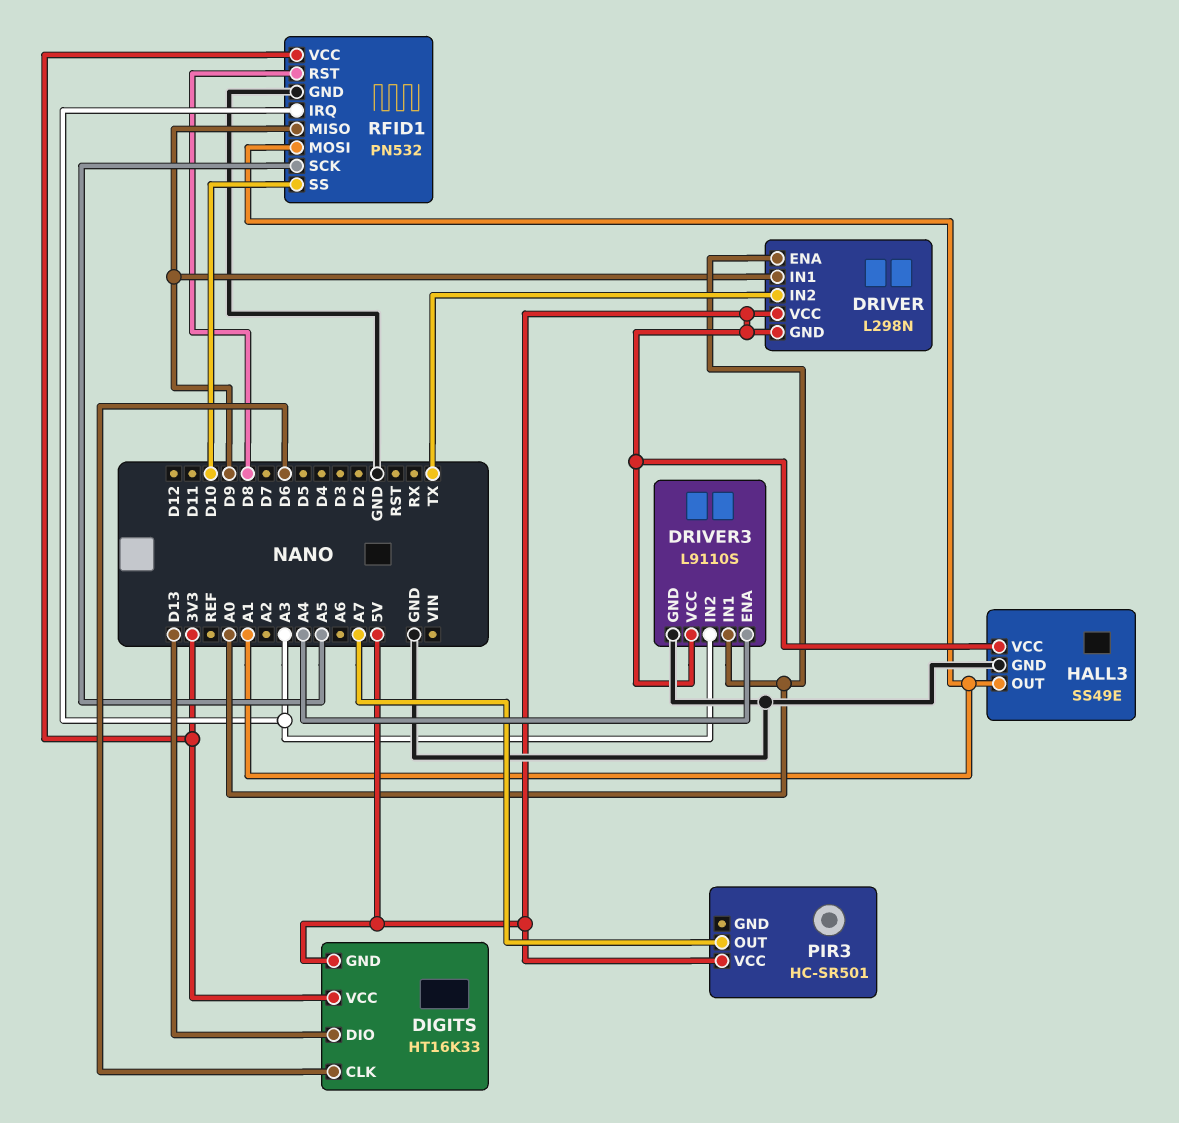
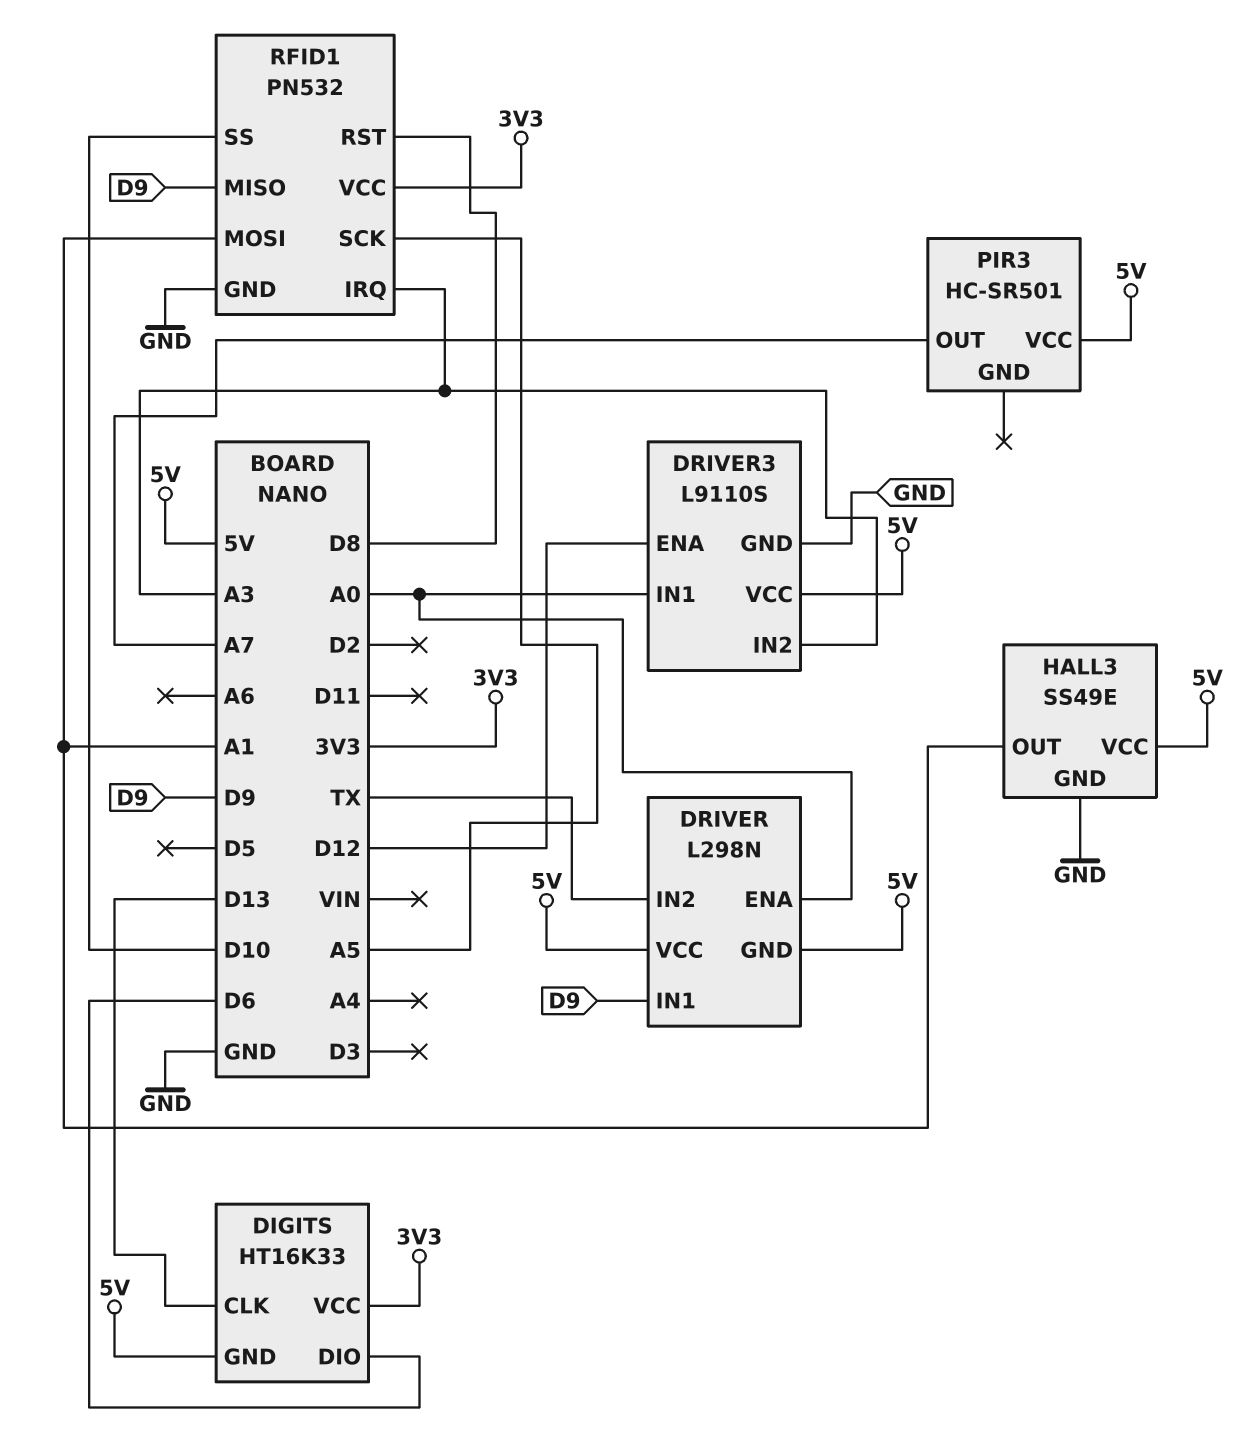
DIGITS pin CLK: D6 -> D13
DIGITS pin DIO: D13 -> D6
DRIVER3 pin ENA: A4 -> D12

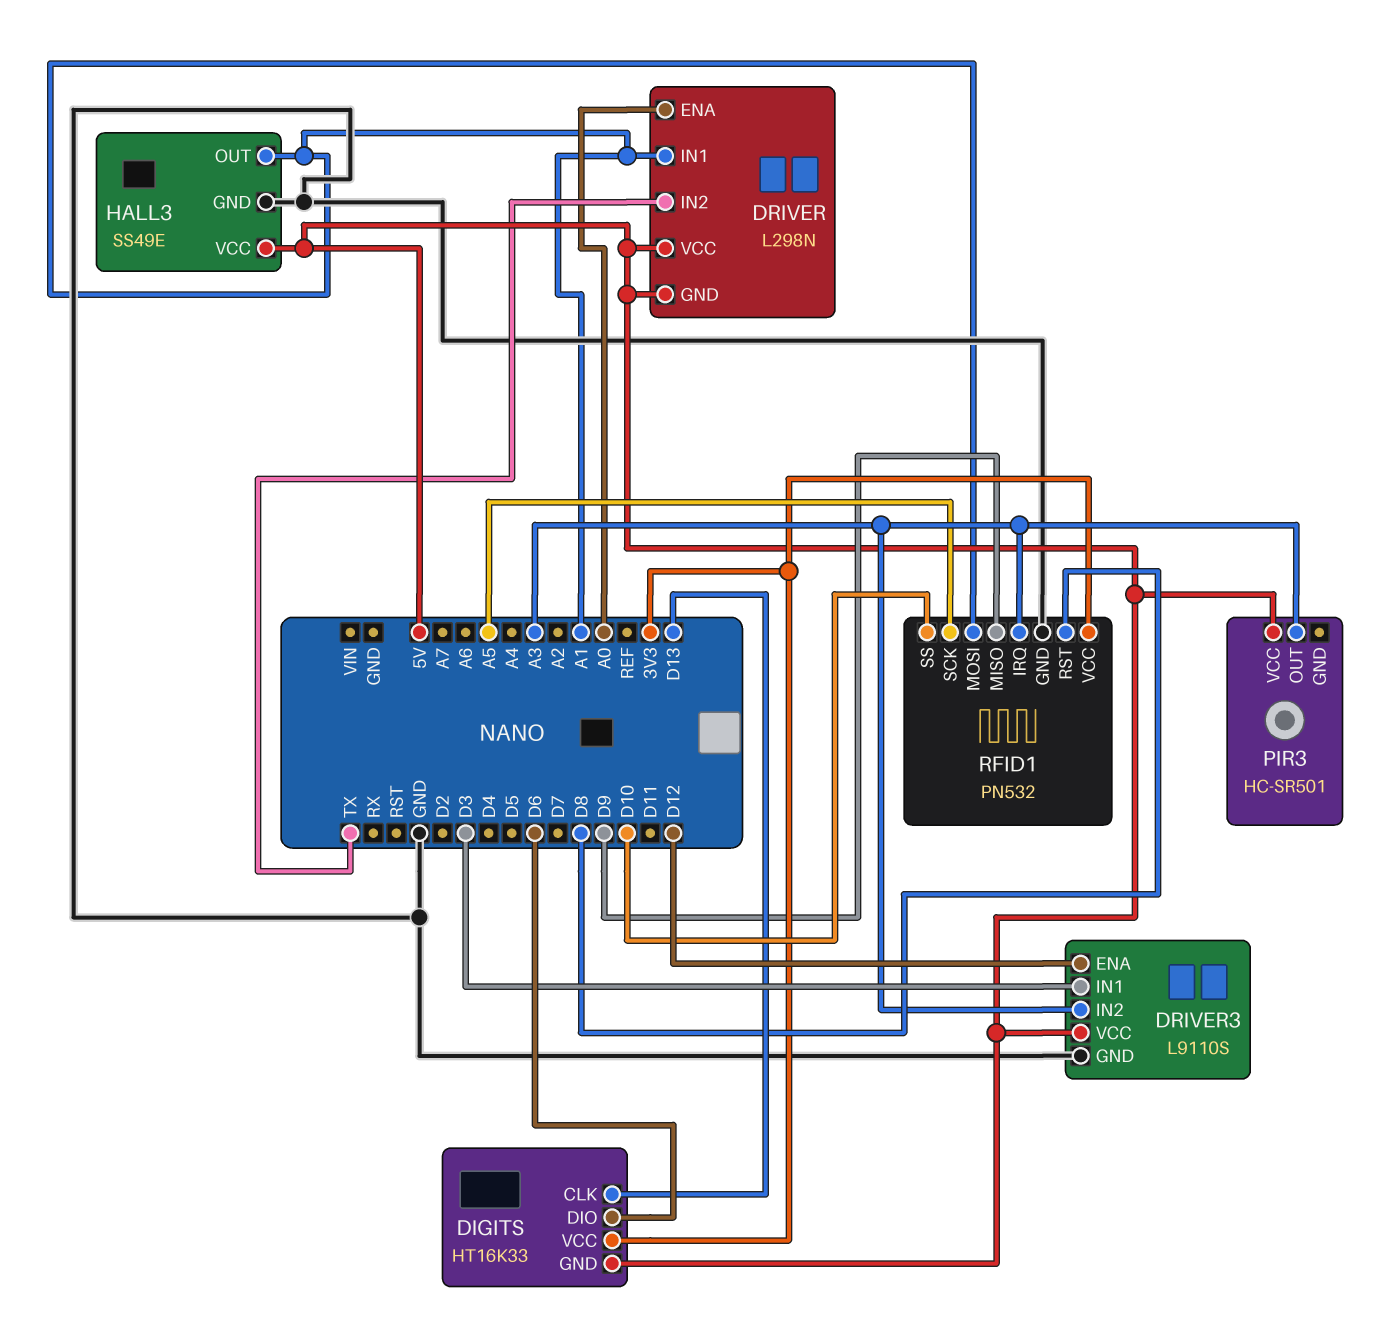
DRIVER pin IN1: D9 -> A1
DRIVER3 pin IN1: A0 -> D3
PIR3 pin OUT: A7 -> A3

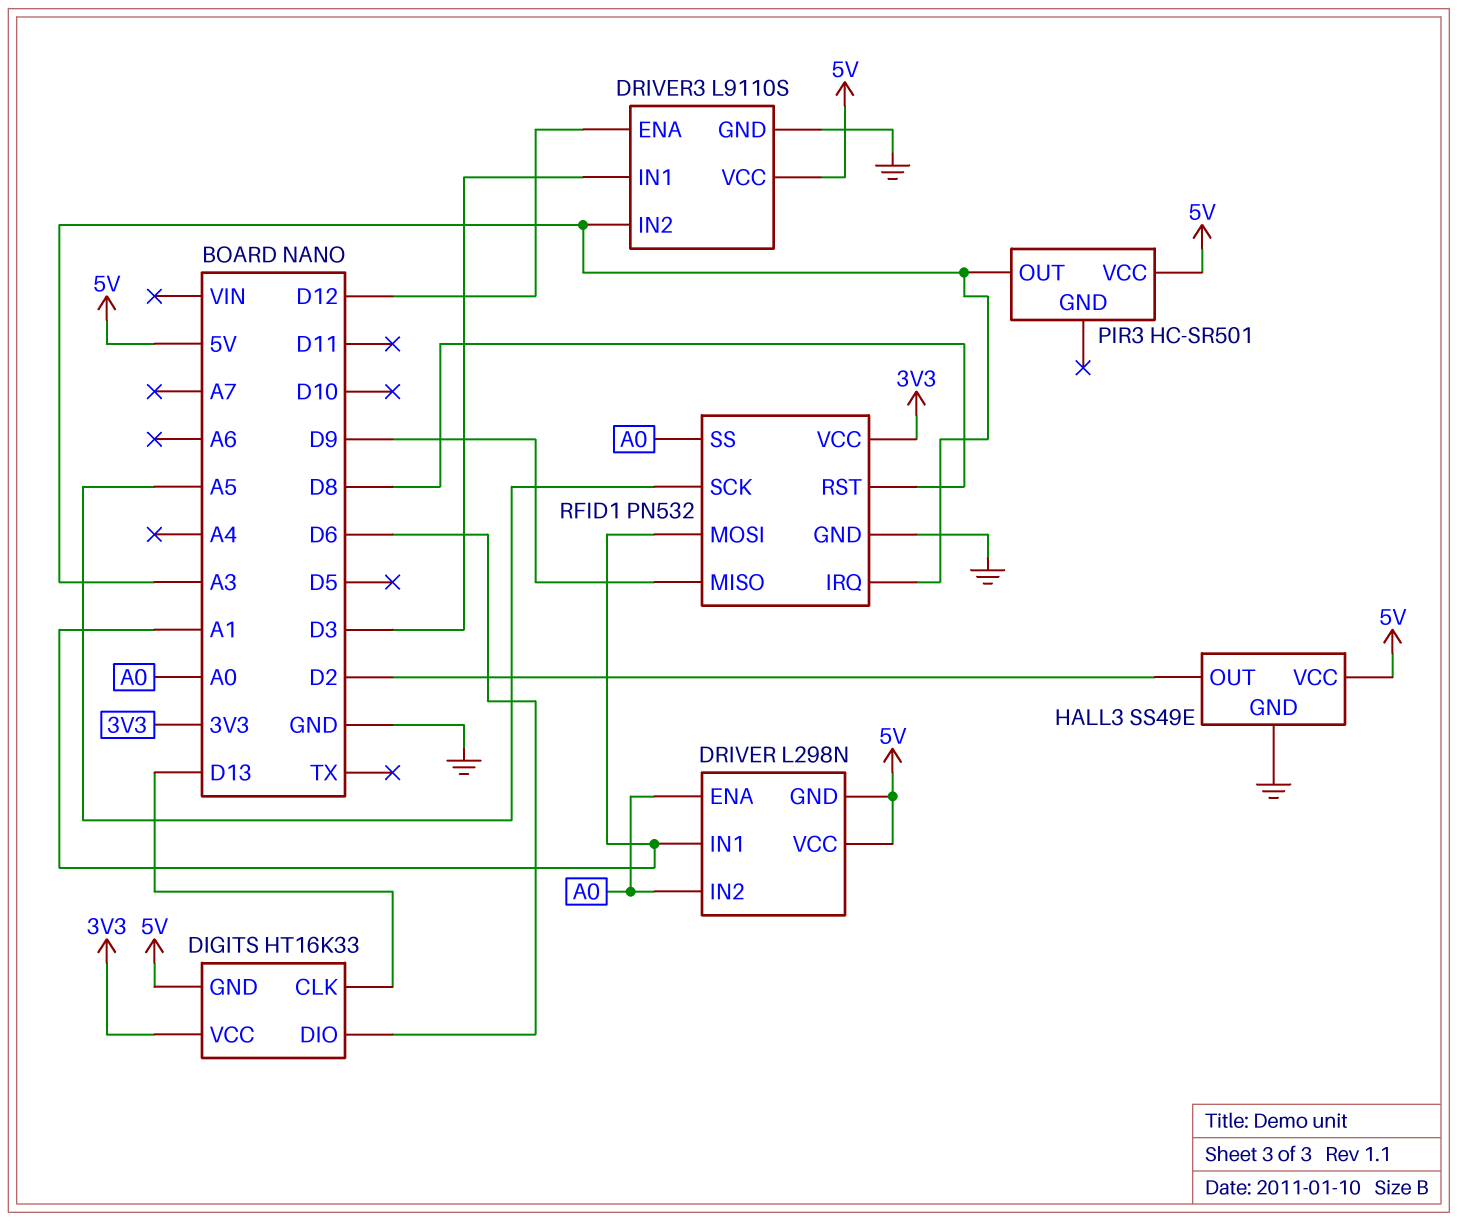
DRIVER pin IN2: TX -> A0
HALL3 pin OUT: A1 -> D2
RFID1 pin SS: D10 -> A0

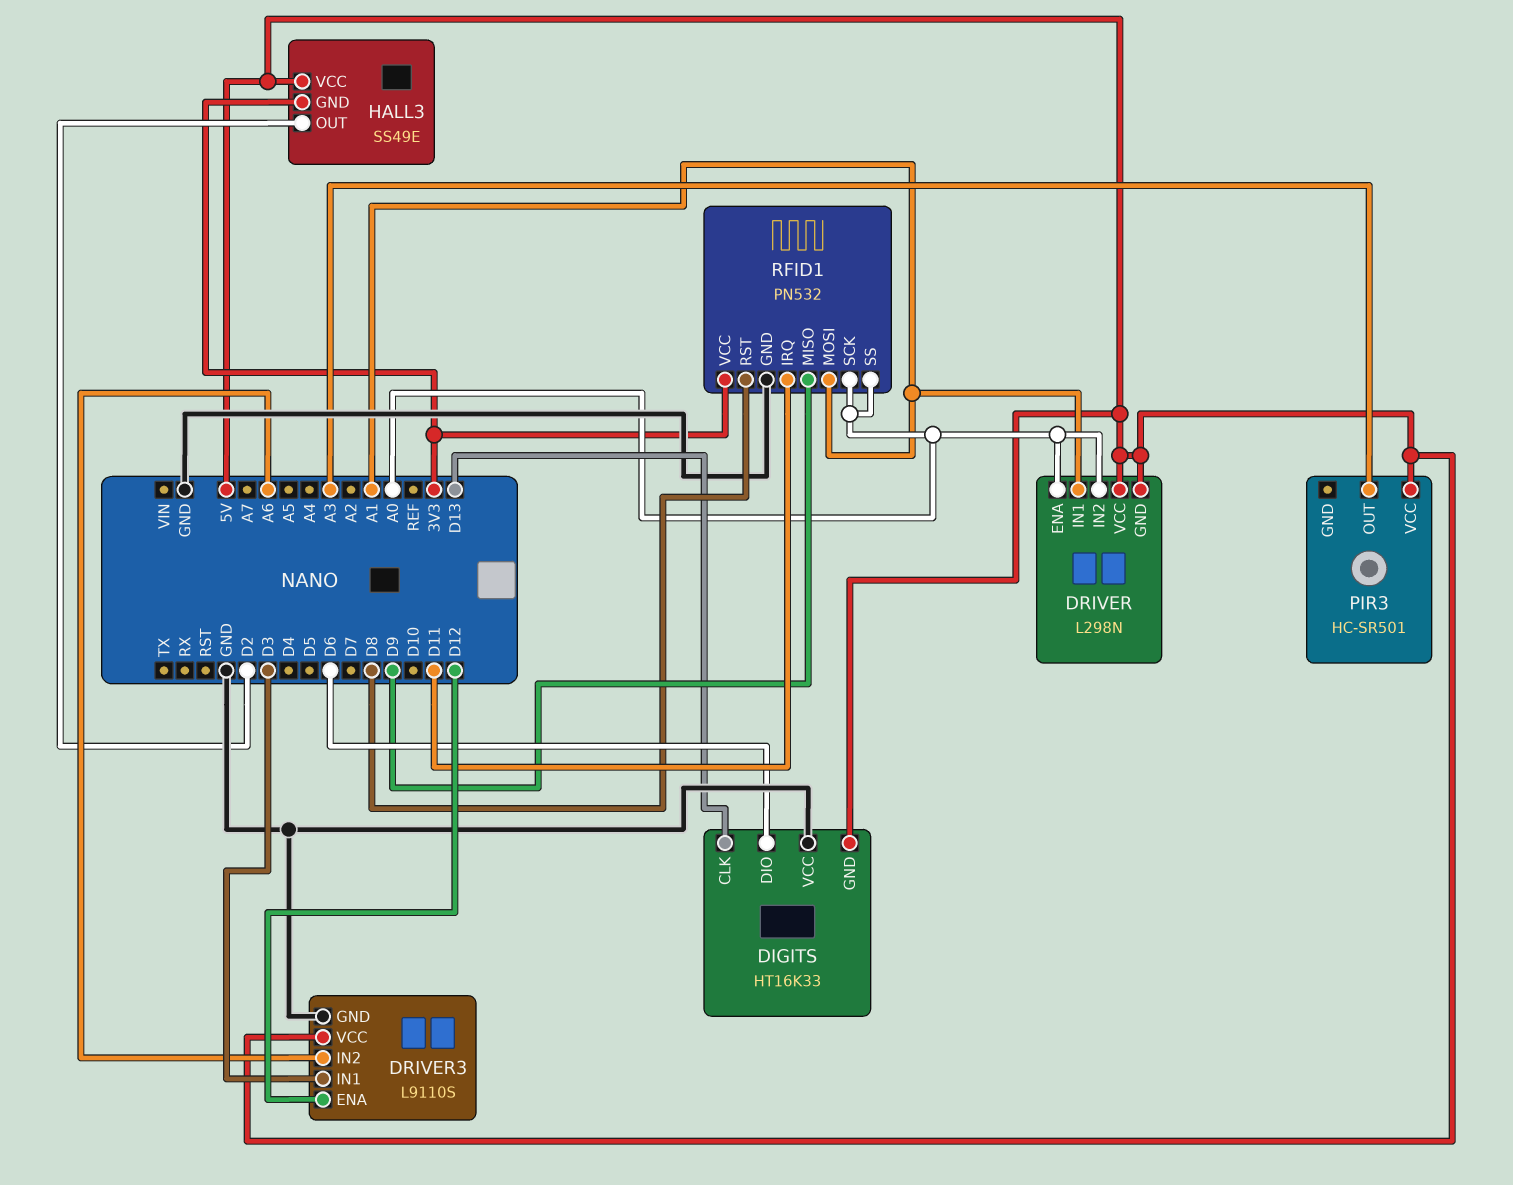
DIGITS pin VCC: 3V3 -> GND
DRIVER3 pin IN2: A3 -> A6
HALL3 pin GND: GND -> 3V3
RFID1 pin IRQ: A3 -> D11
RFID1 pin SCK: A5 -> A0

